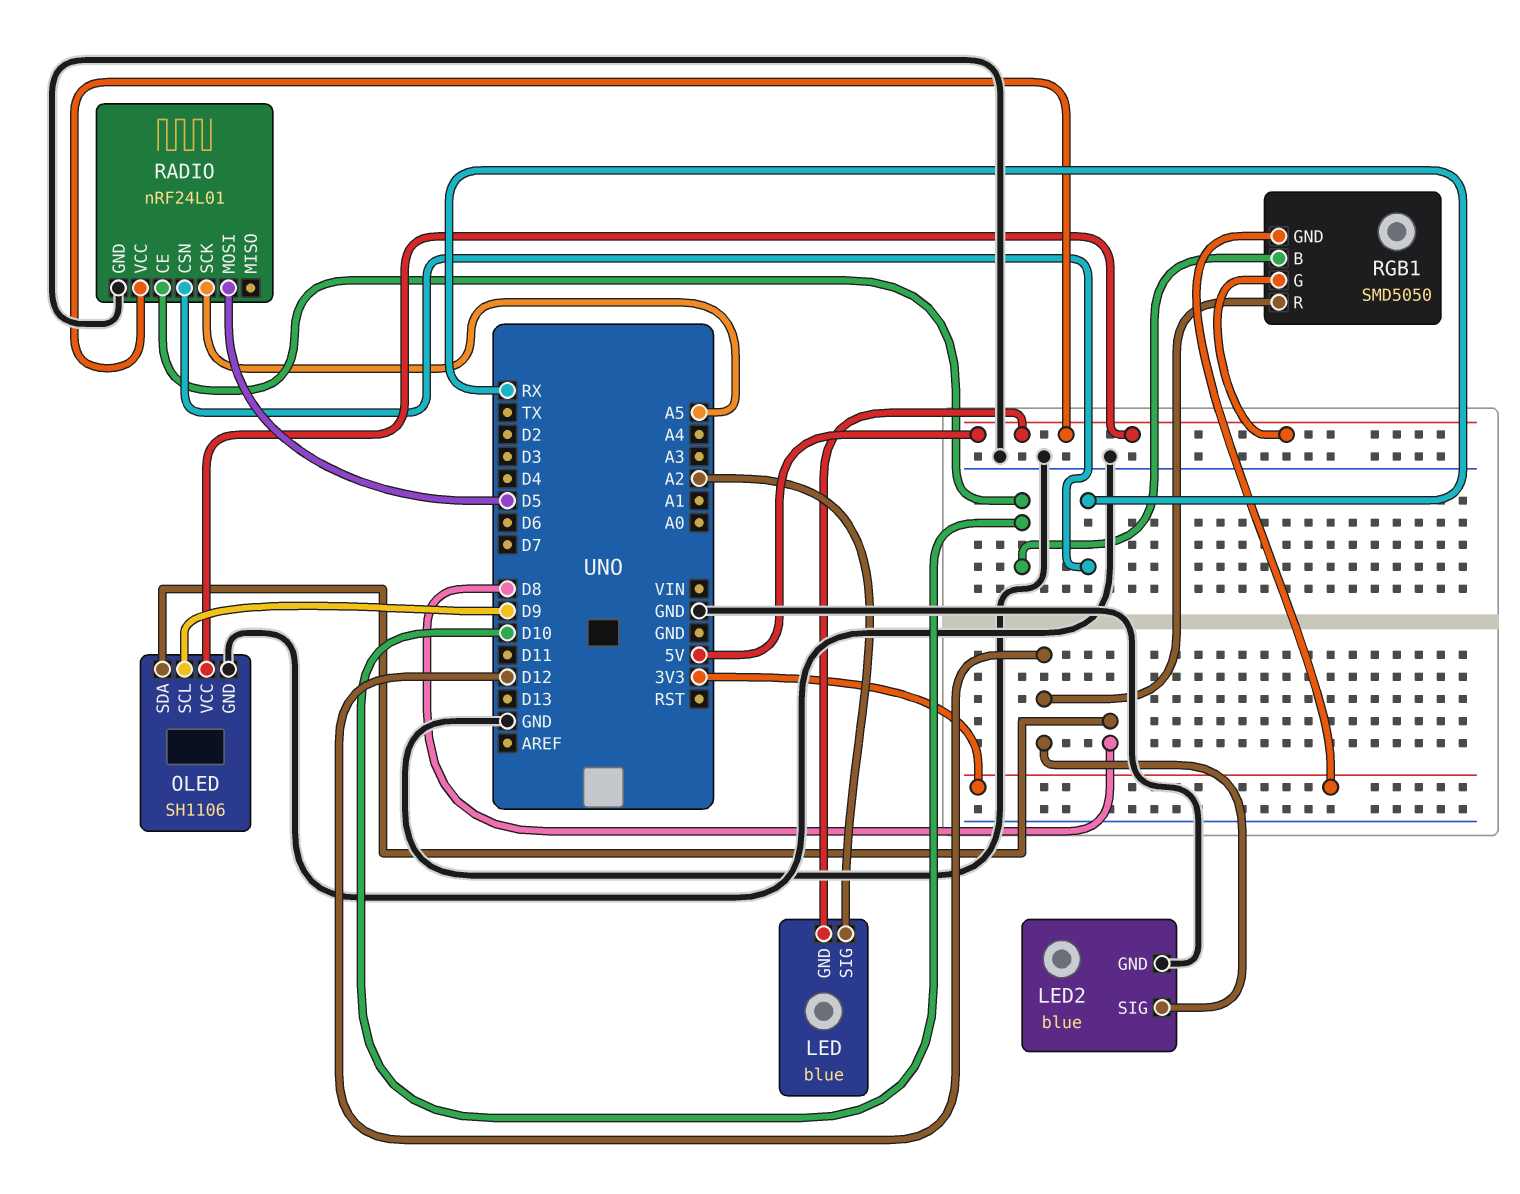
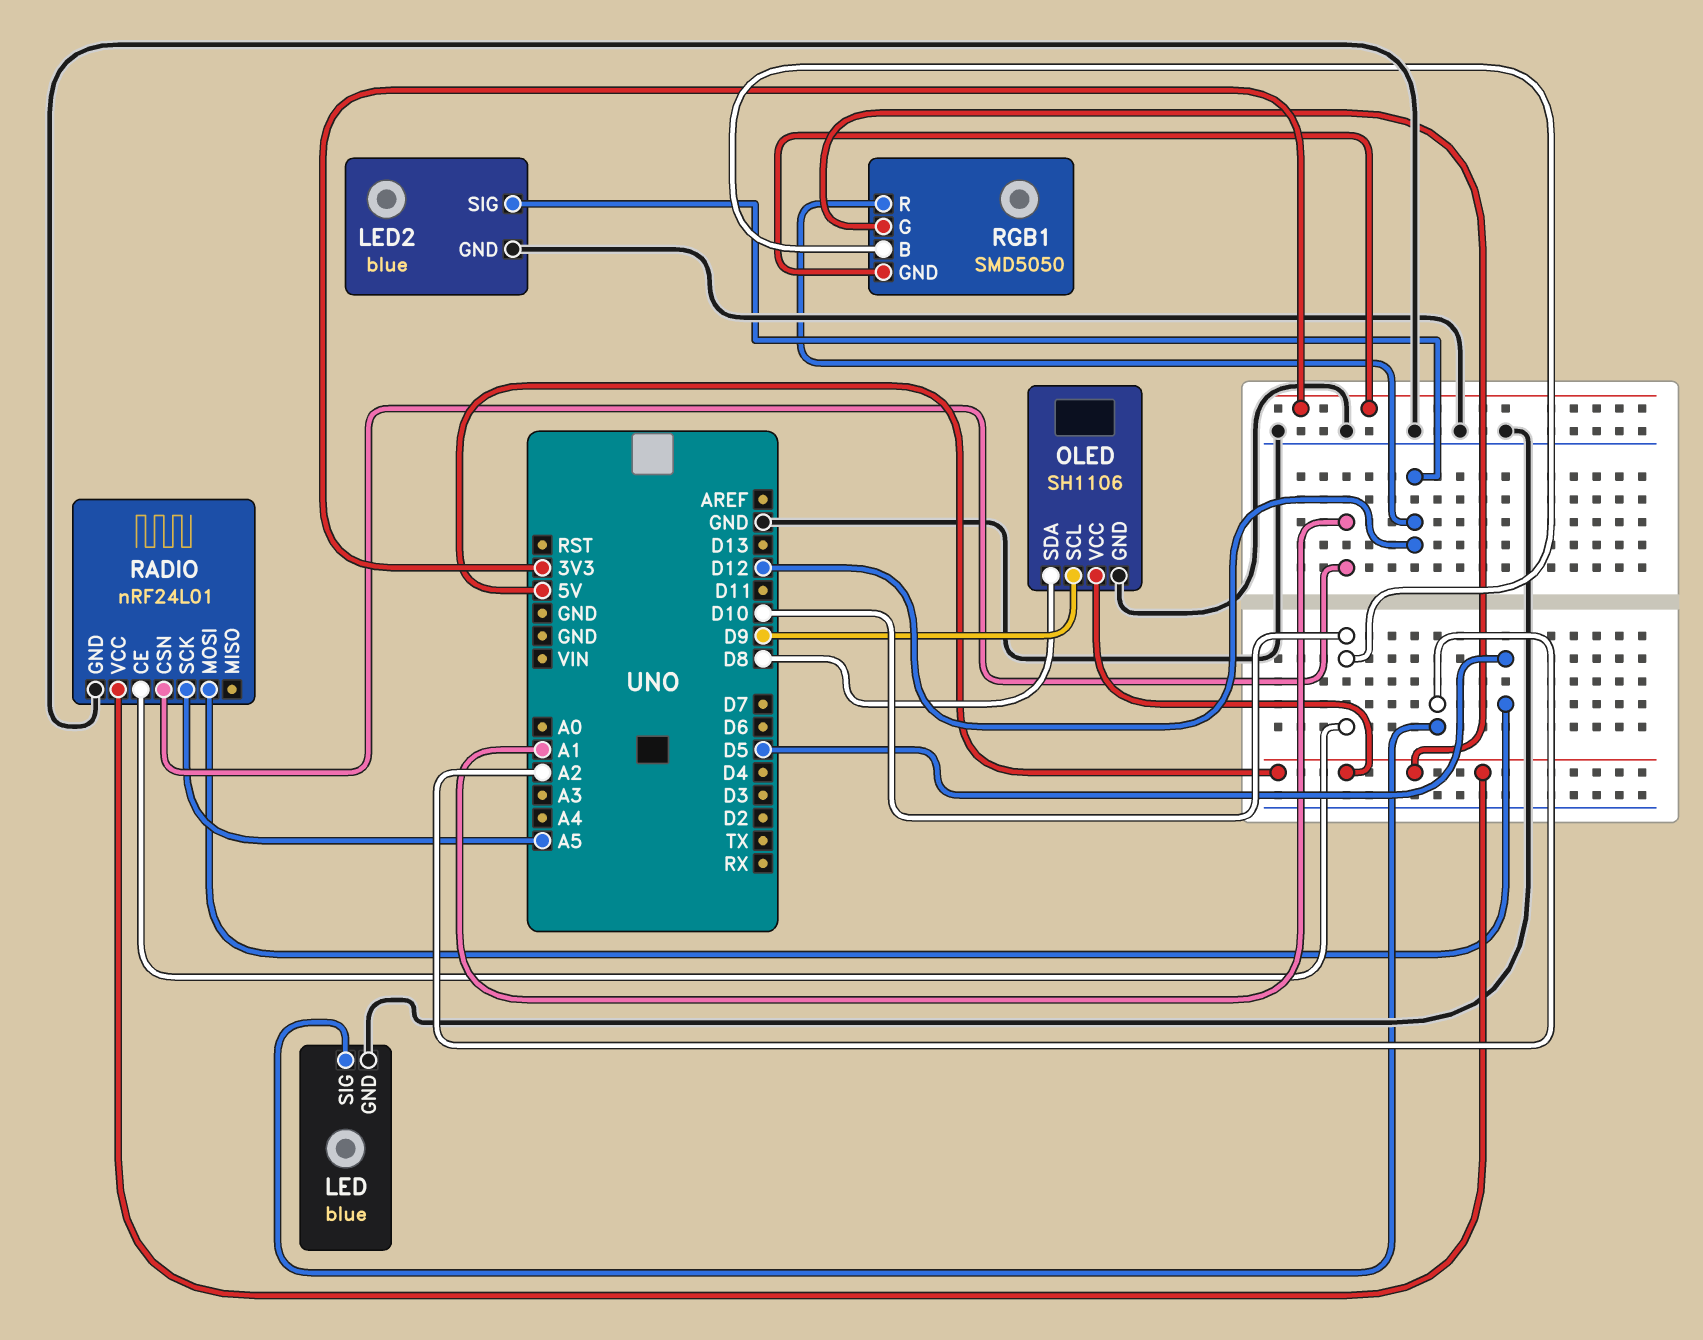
LED pin GND: 5V -> GND
RADIO pin CSN: RX -> A1

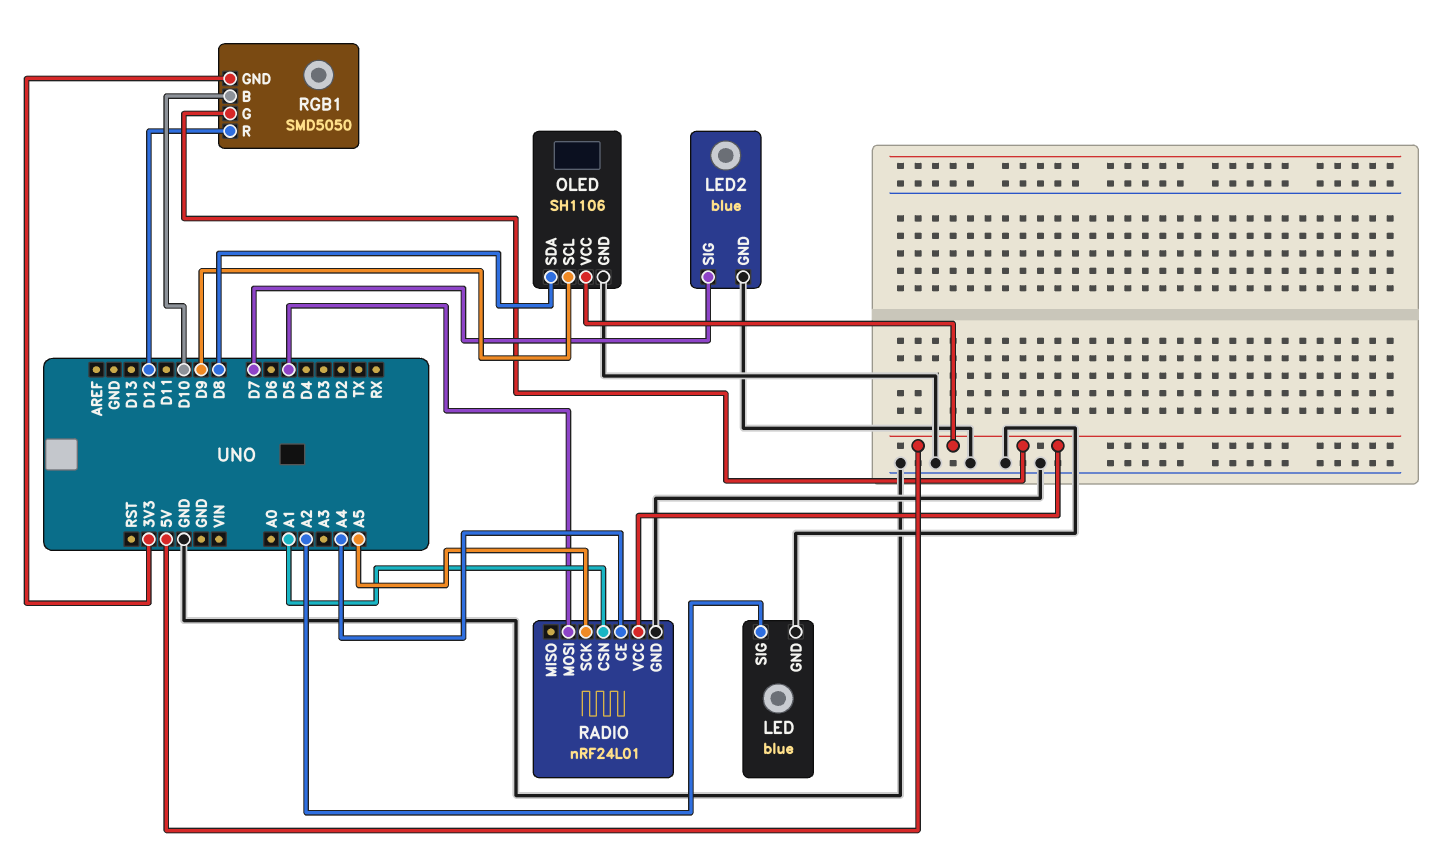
LED2 pin SIG: D12 -> D7
RADIO pin CE: D10 -> A4

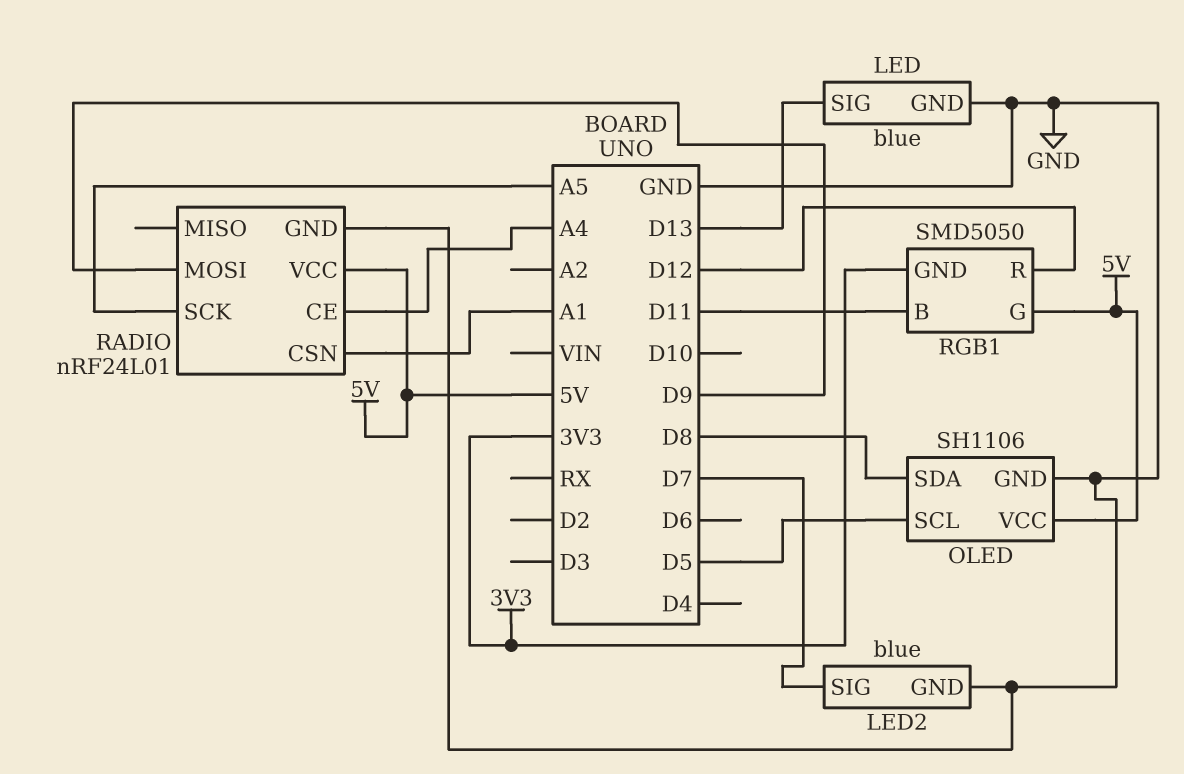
LED pin SIG: A2 -> D13
OLED pin SCL: D9 -> D5
RADIO pin MOSI: D5 -> D9
RGB1 pin B: D10 -> D11

